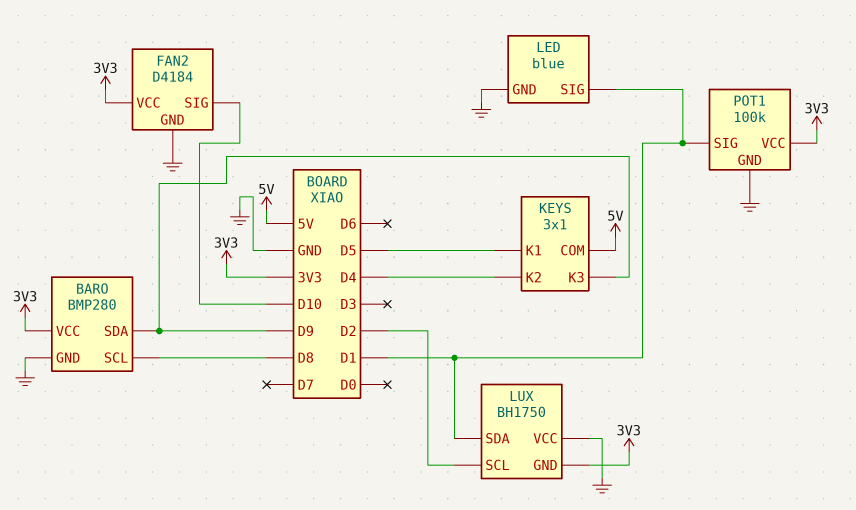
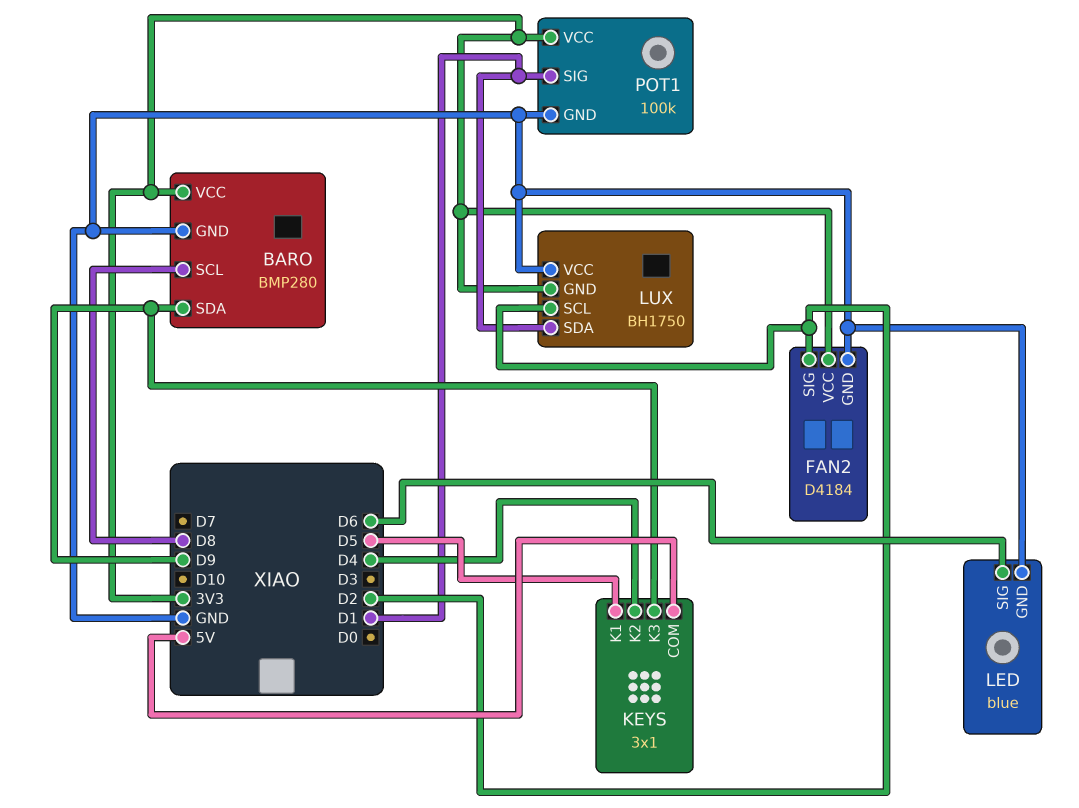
FAN2 pin SIG: D10 -> D2
LED pin SIG: D1 -> D6

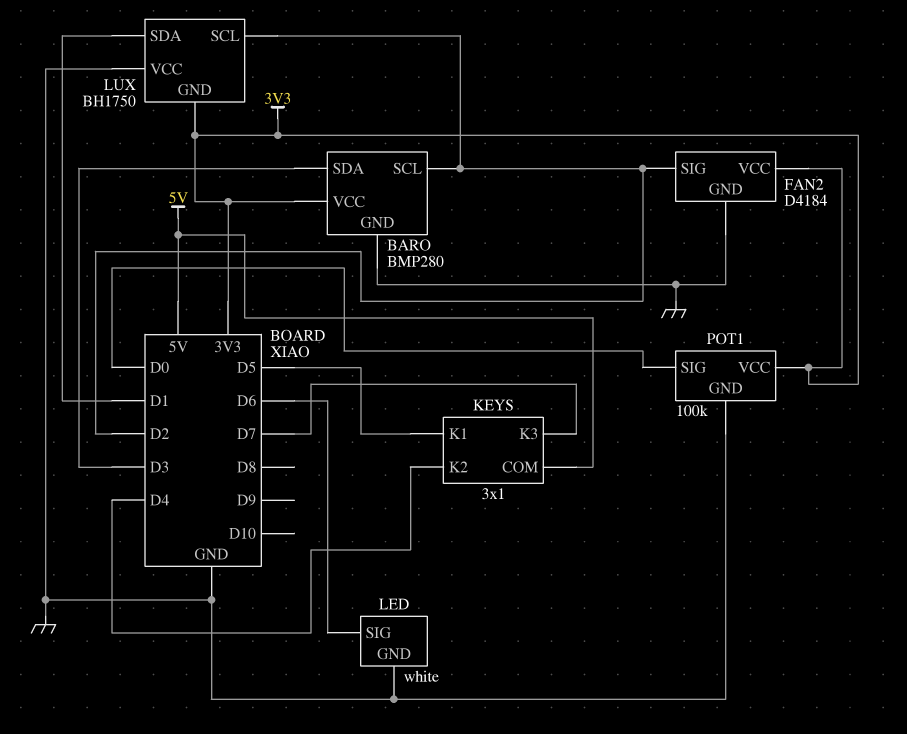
BARO pin SCL: D8 -> D2
BARO pin SDA: D9 -> D3
KEYS pin K3: D9 -> D7
LED: blue -> white
POT1 pin SIG: D1 -> D0

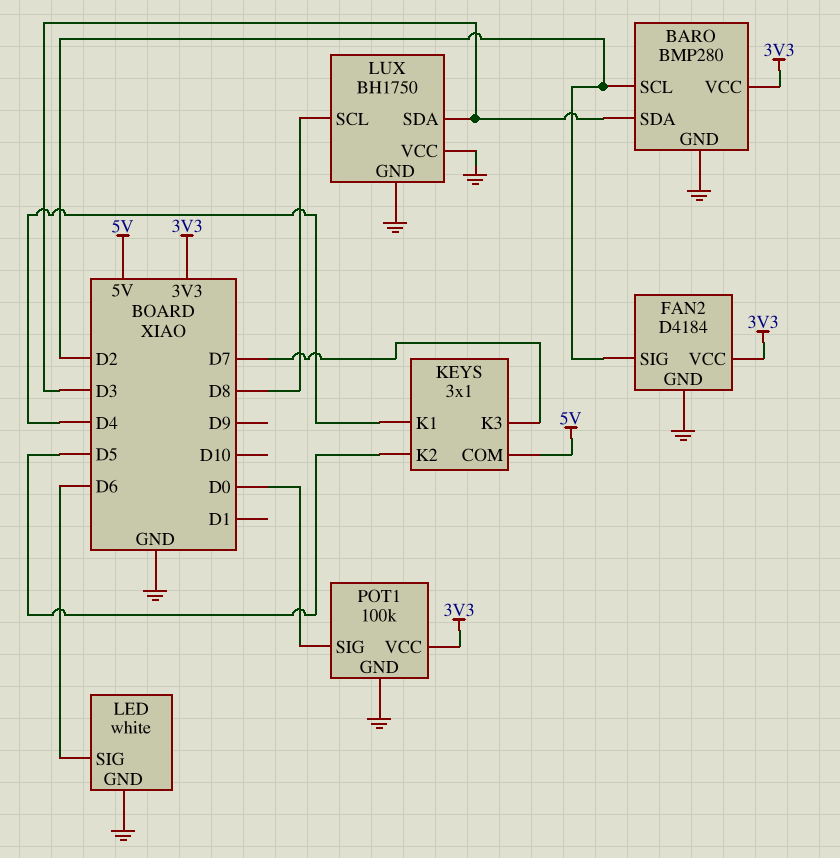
KEYS pin K1: D5 -> D4
KEYS pin K2: D4 -> D5
LUX pin GND: 3V3 -> GND
LUX pin SCL: D2 -> D8
LUX pin SDA: D1 -> D3

